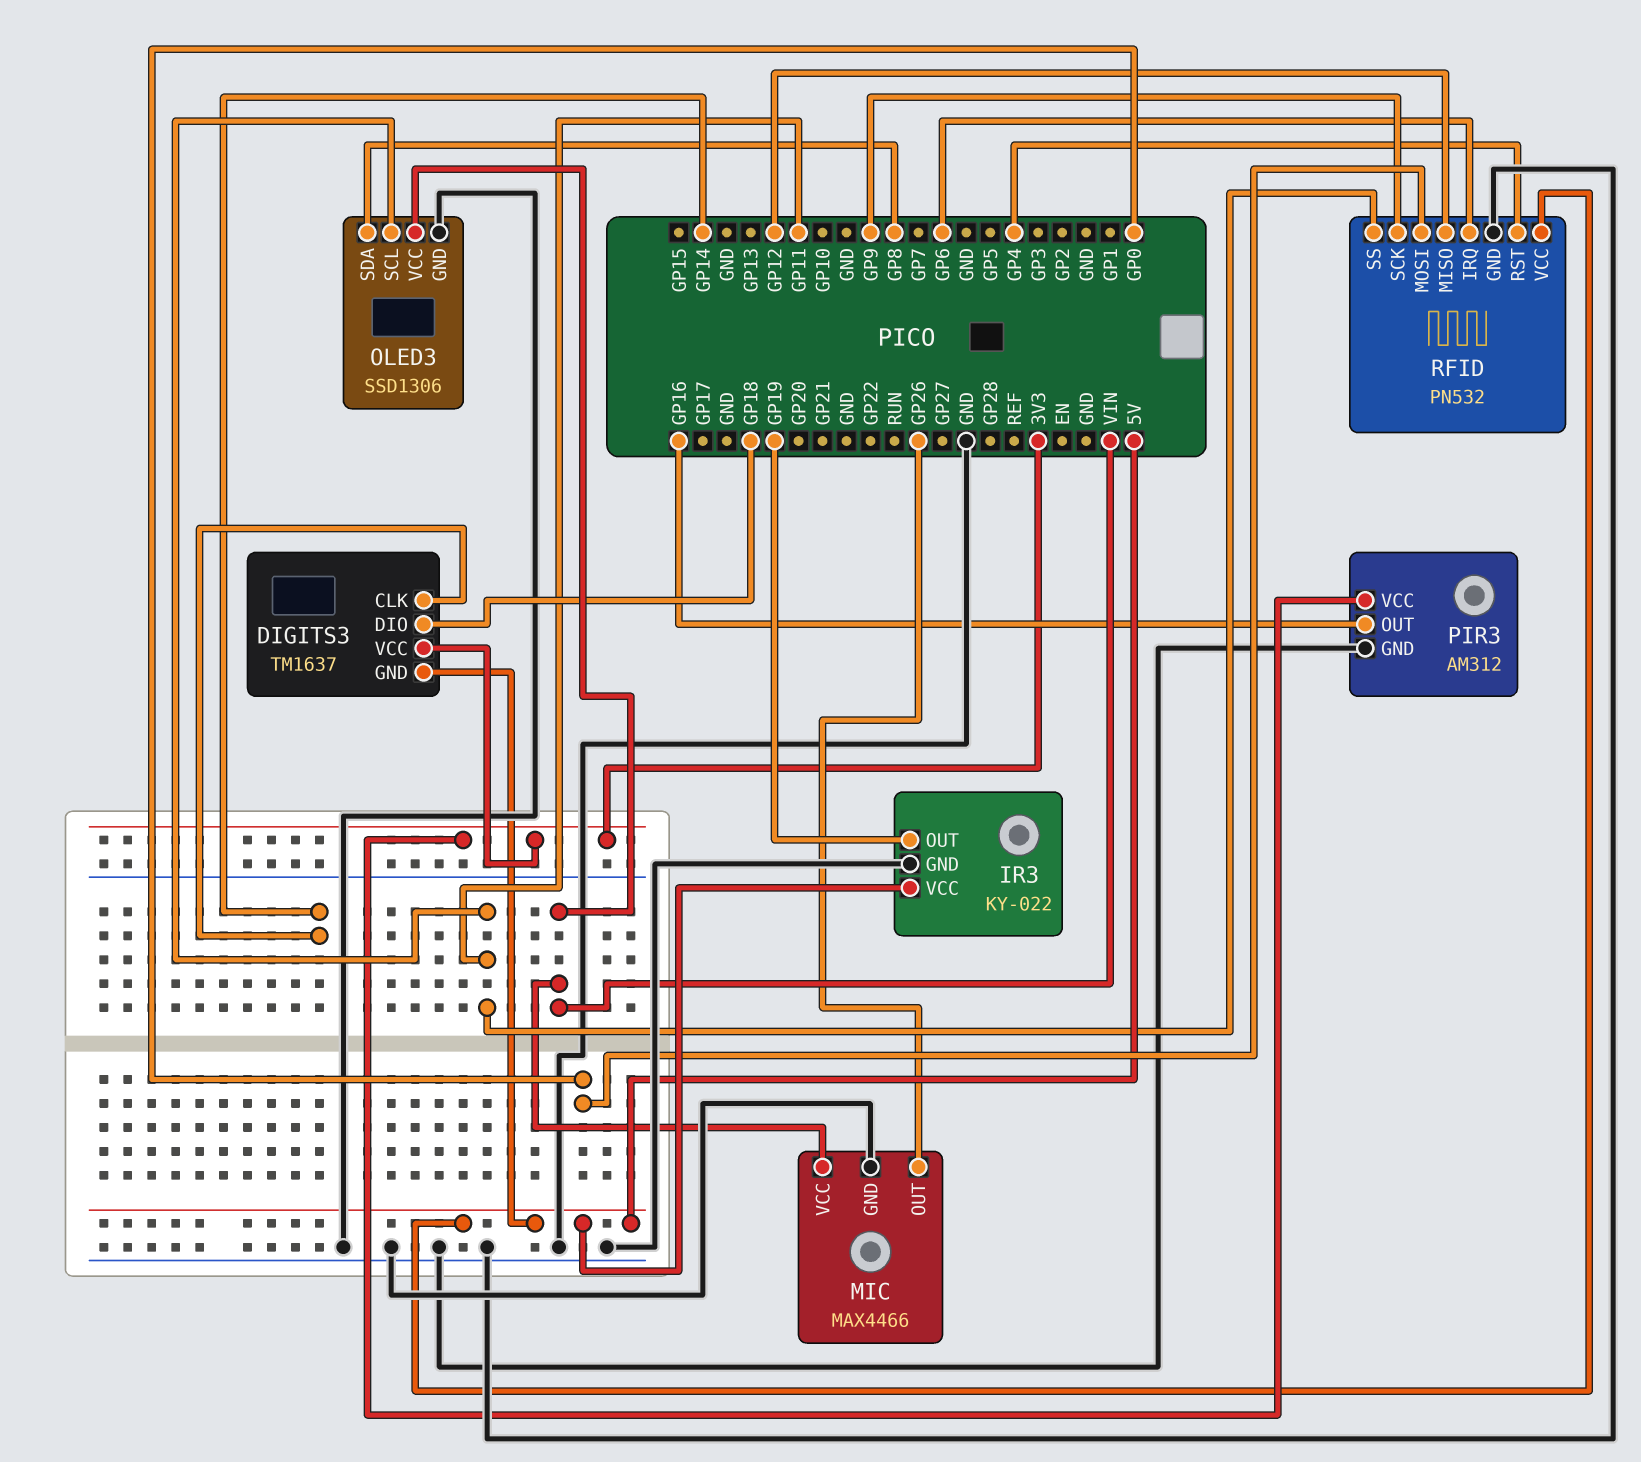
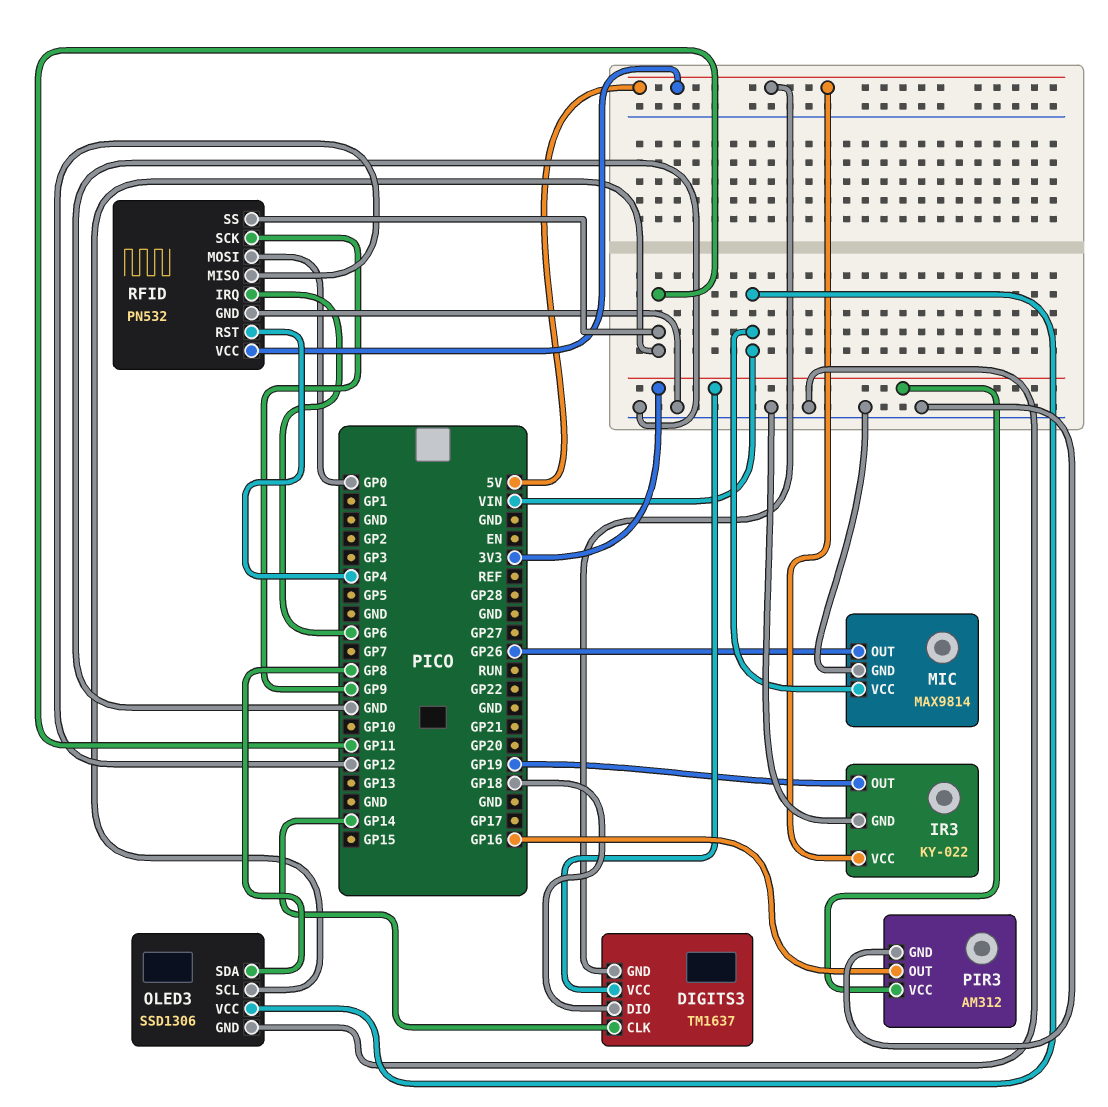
MIC: MAX4466 -> MAX9814

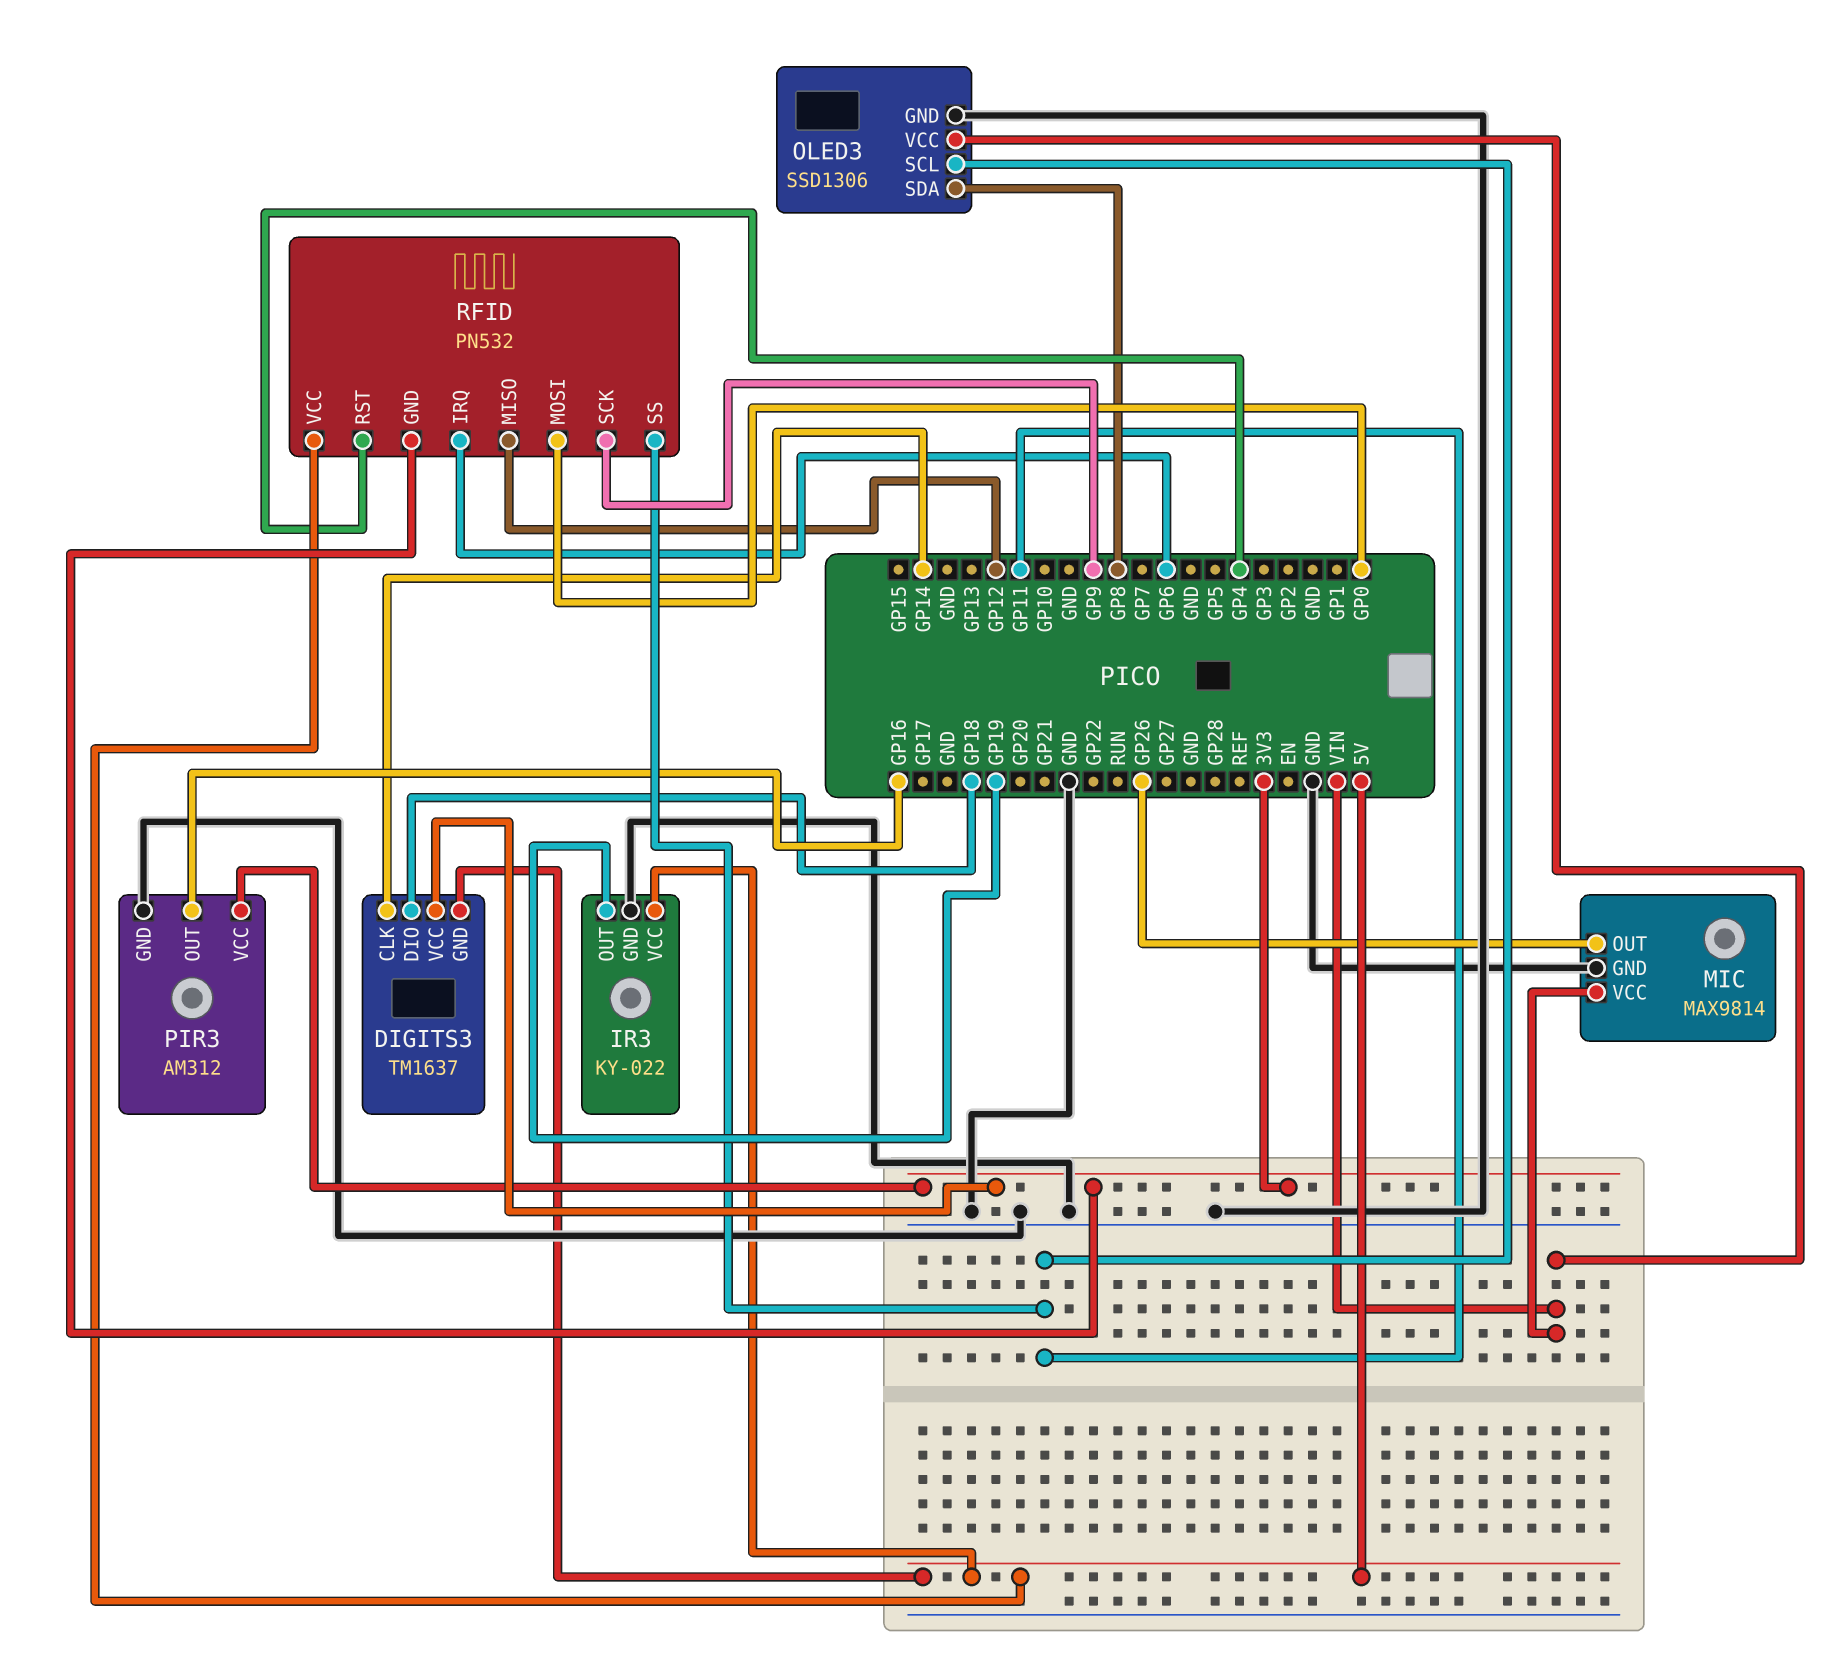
RFID pin GND: GND -> 3V3

